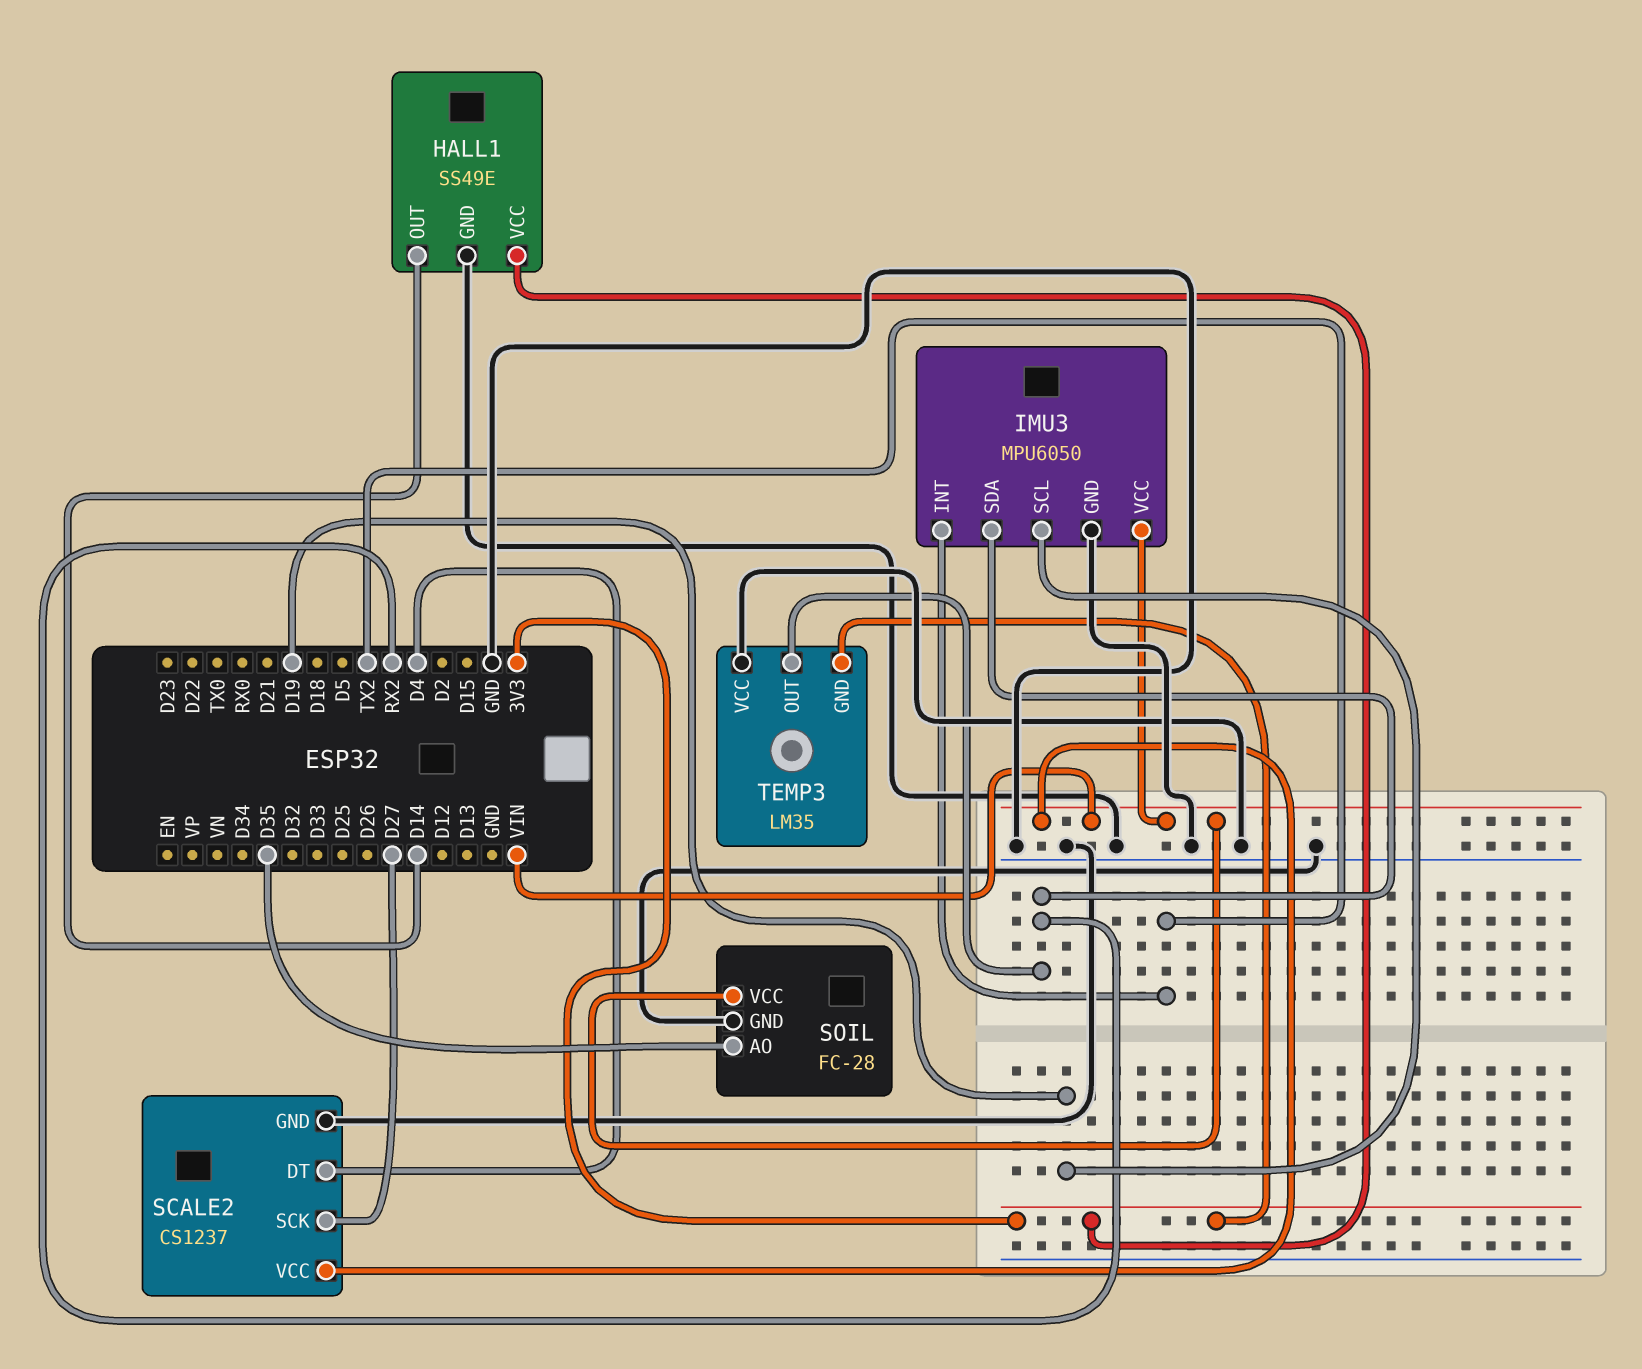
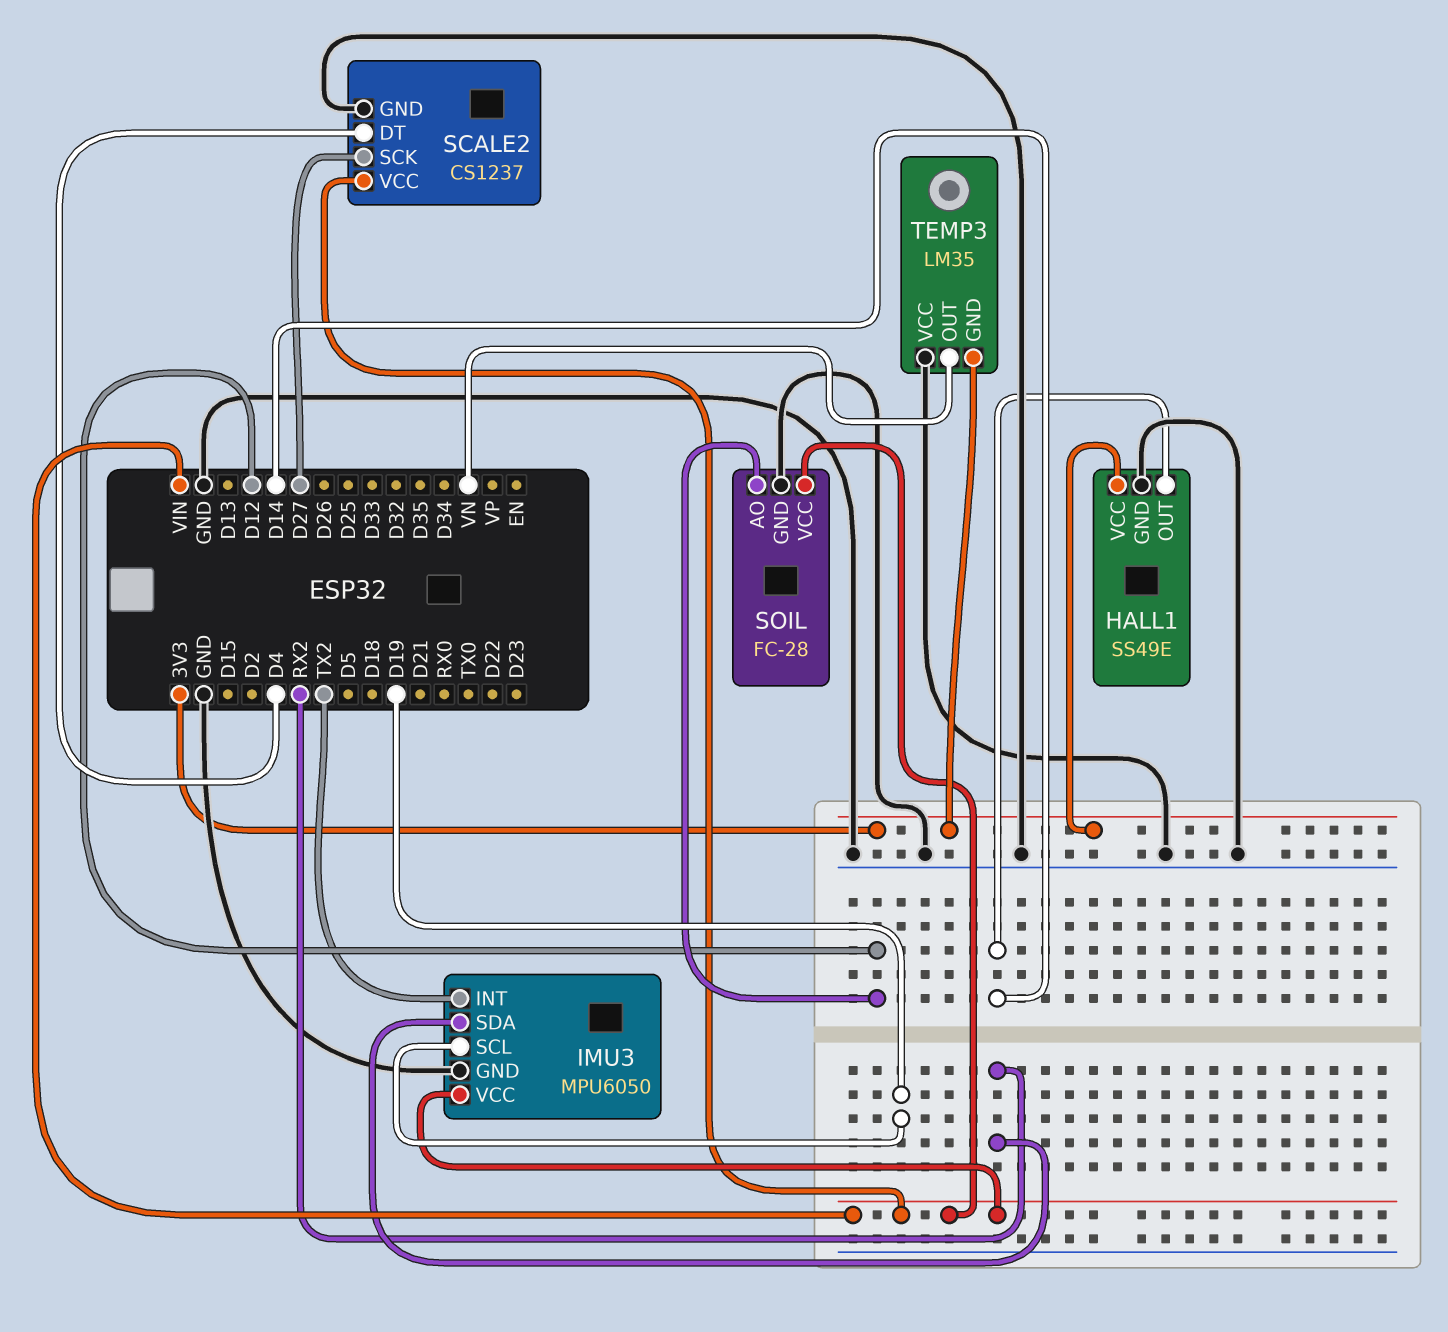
SOIL pin AO: D35 -> D12
TEMP3 pin OUT: RX2 -> VN

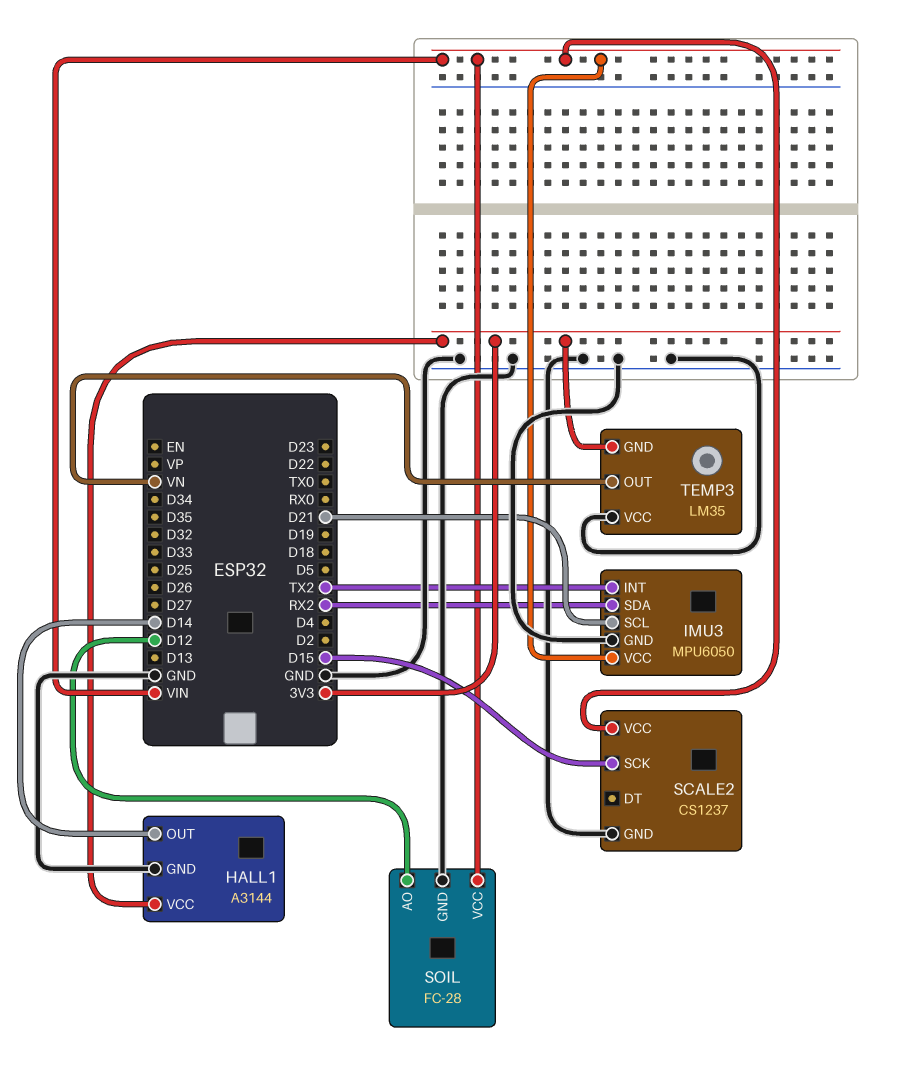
HALL1: SS49E -> A3144
IMU3 pin SCL: D19 -> D21
SCALE2 pin DT: D4 -> none
SCALE2 pin SCK: D27 -> D15

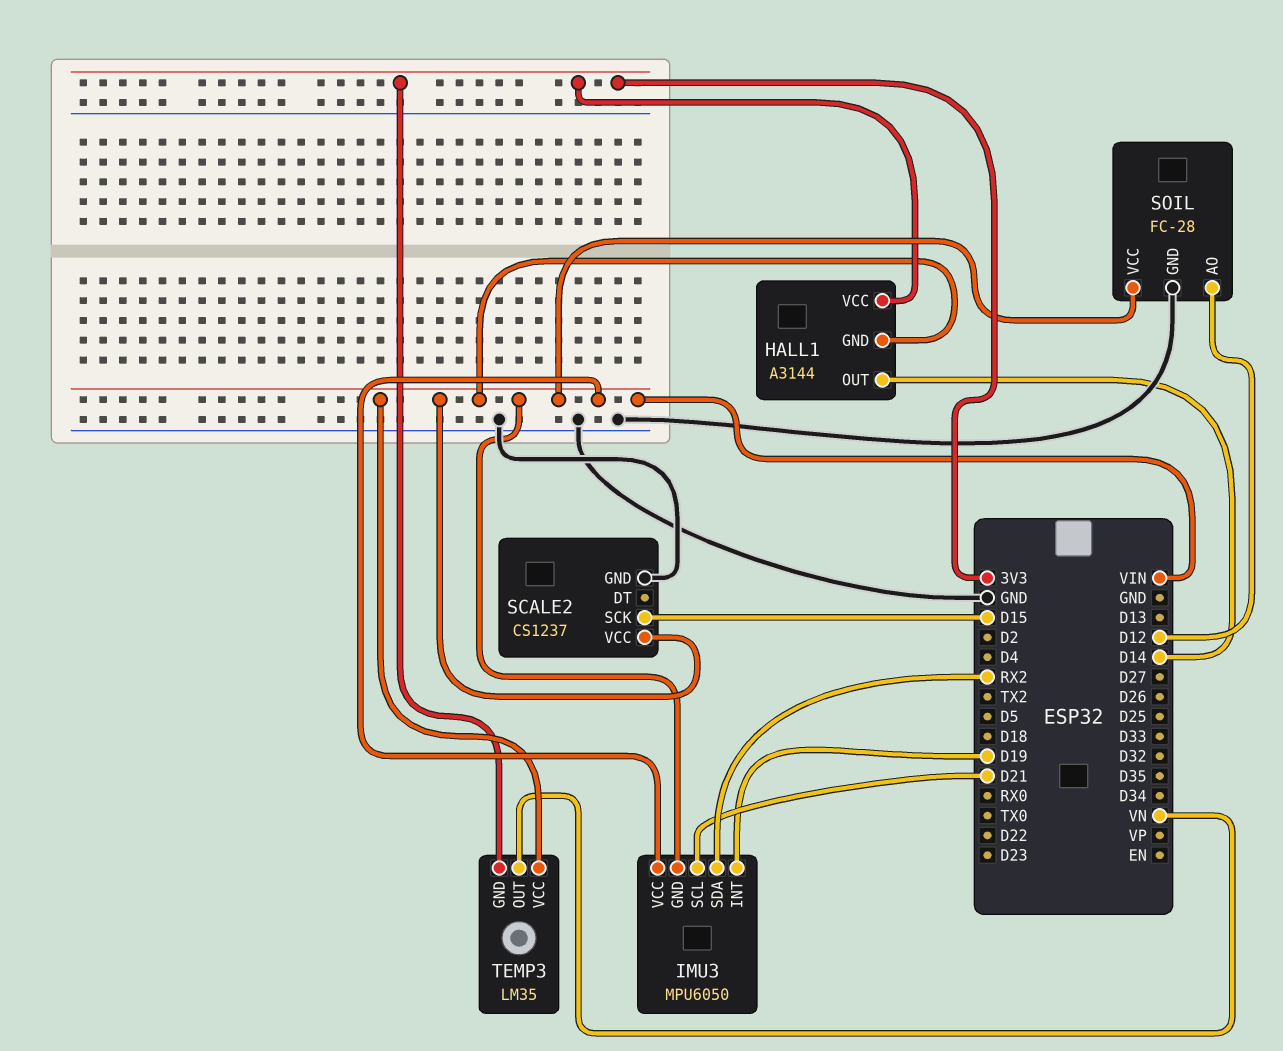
HALL1 pin GND: GND -> VIN
IMU3 pin GND: GND -> VIN
IMU3 pin INT: TX2 -> D19
TEMP3 pin VCC: GND -> VIN

